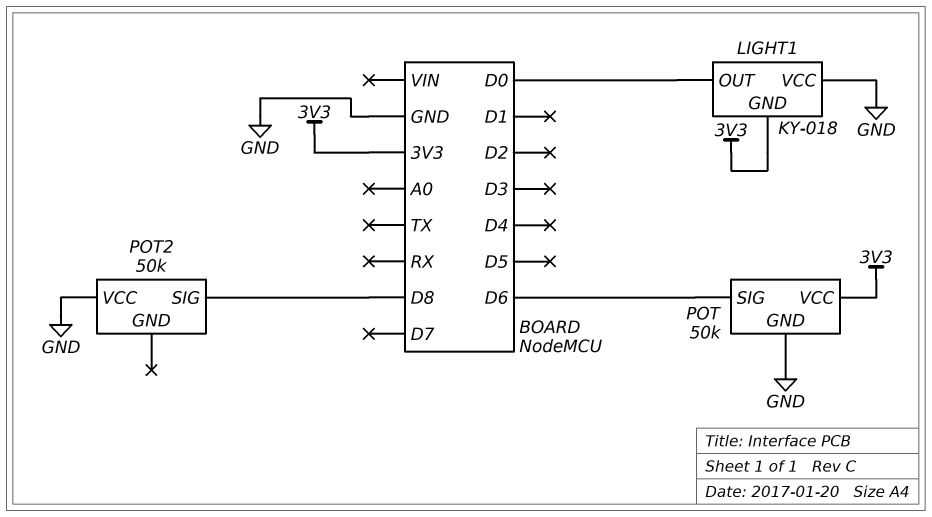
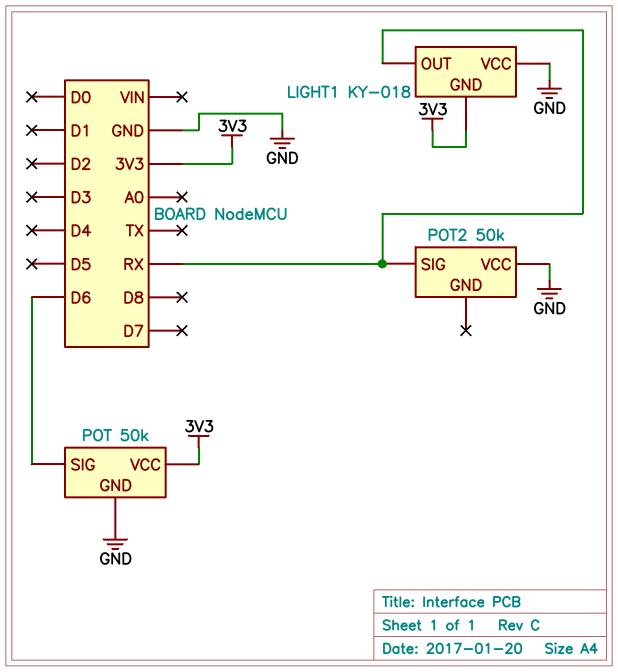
LIGHT1 pin OUT: D0 -> RX
POT2 pin SIG: D8 -> RX

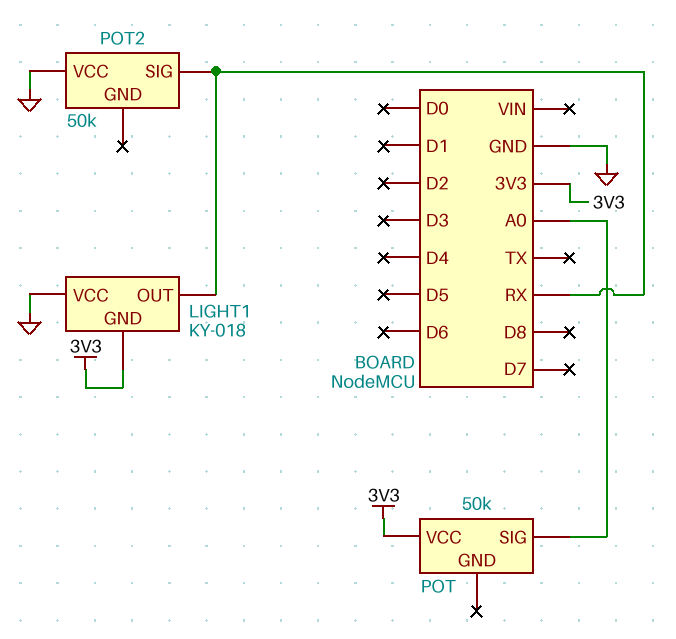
POT pin GND: GND -> none
POT pin SIG: D6 -> A0

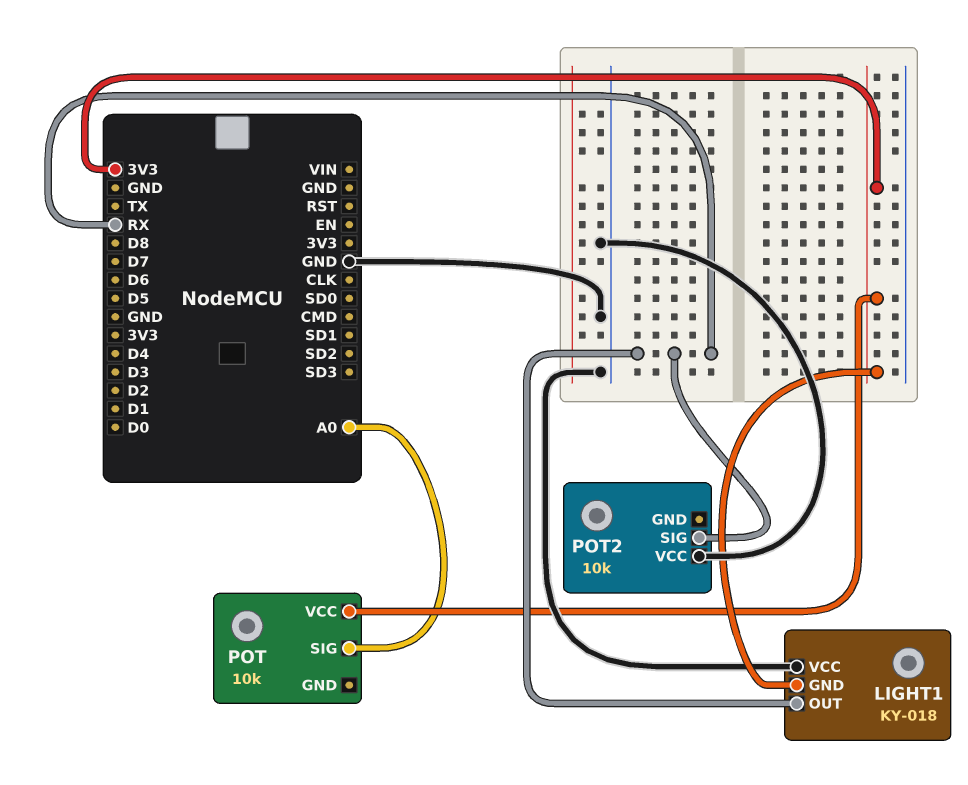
POT: 50k -> 10k
POT2: 50k -> 10k

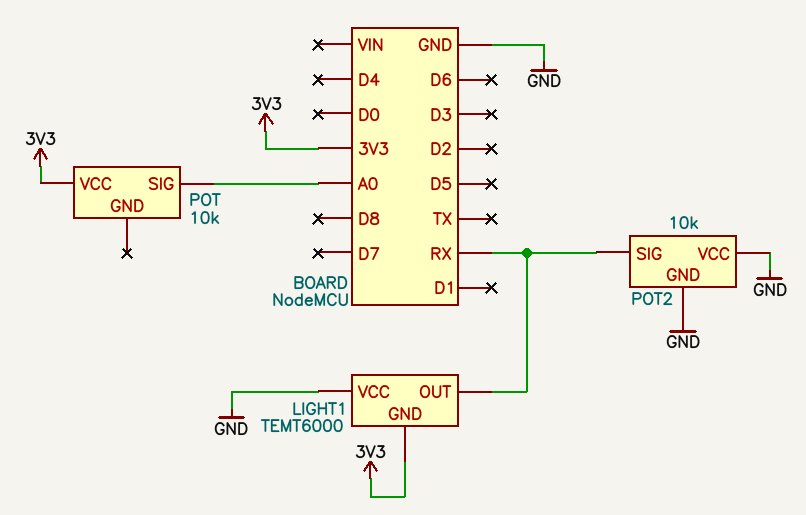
LIGHT1: KY-018 -> TEMT6000
POT2 pin GND: none -> GND

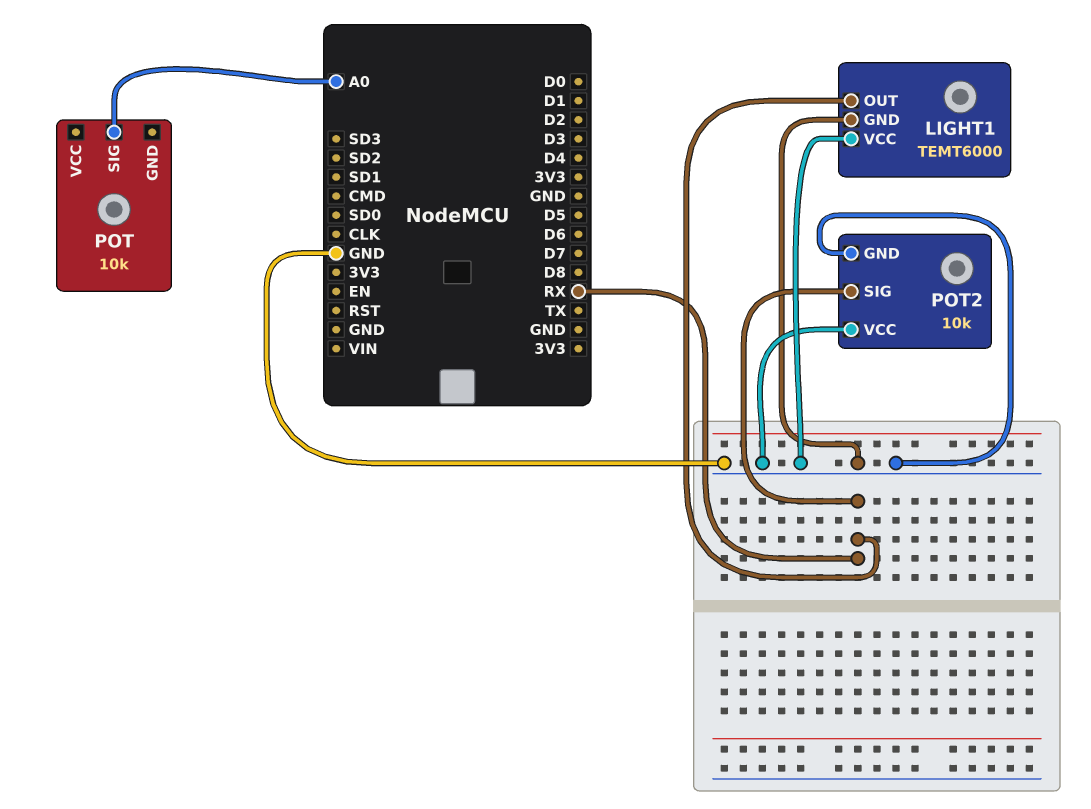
LIGHT1 pin GND: 3V3 -> GND
POT pin VCC: 3V3 -> none

